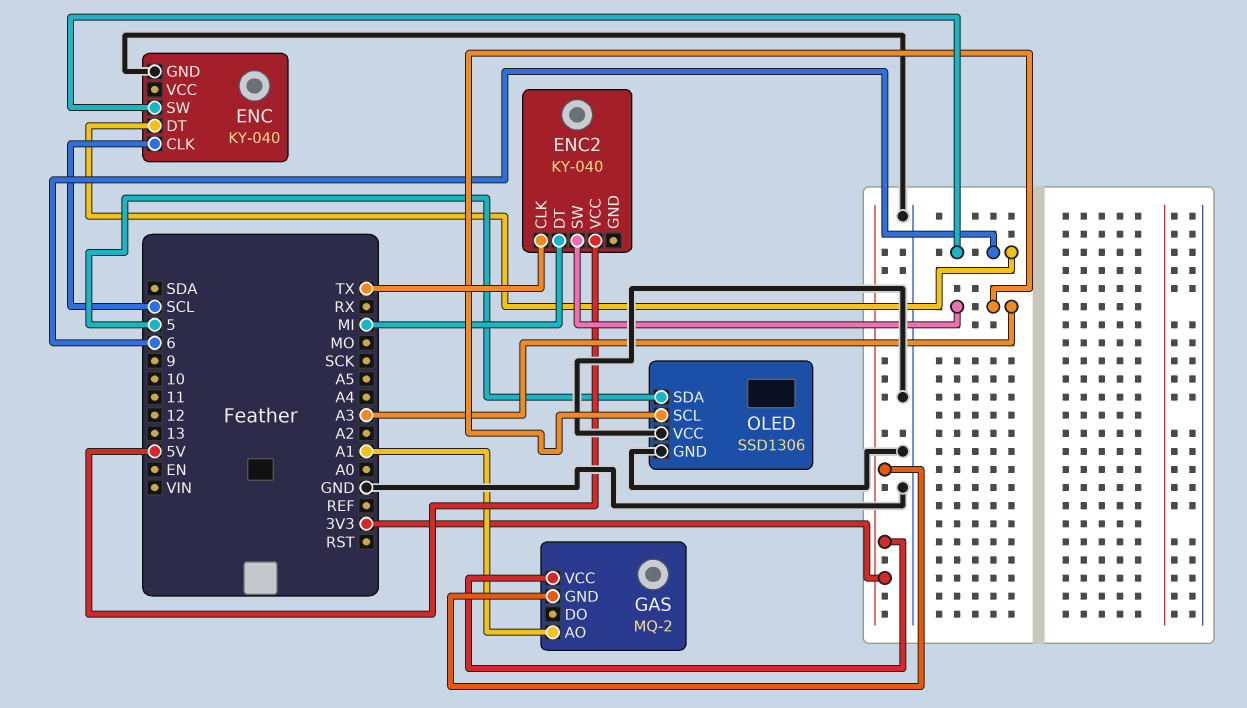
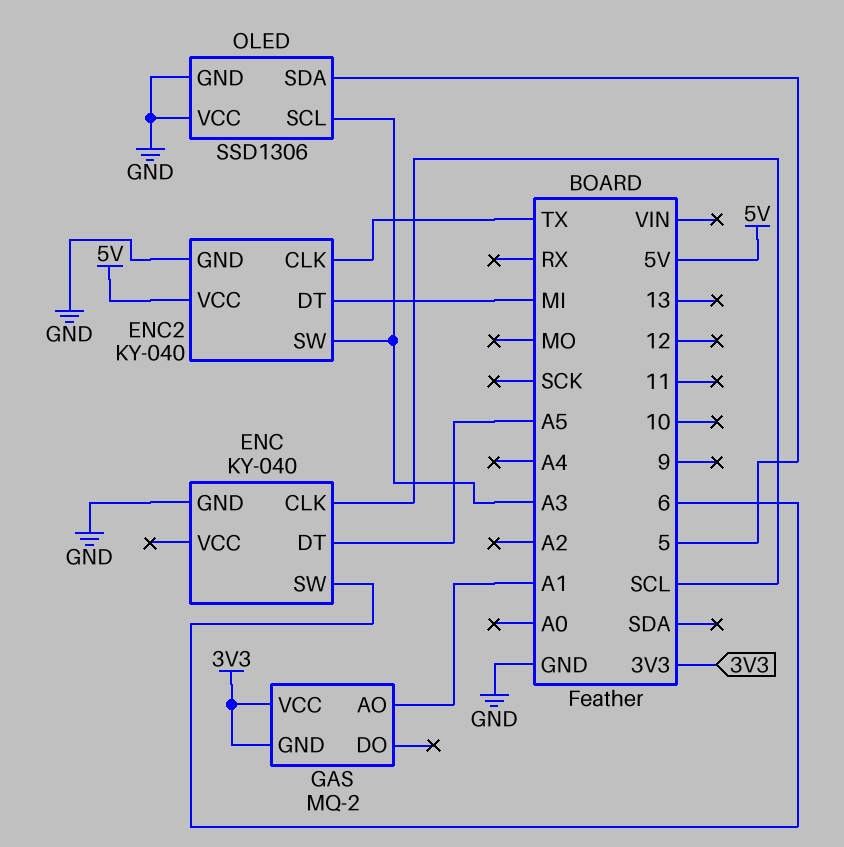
ENC pin DT: 6 -> A5
ENC2 pin GND: none -> GND

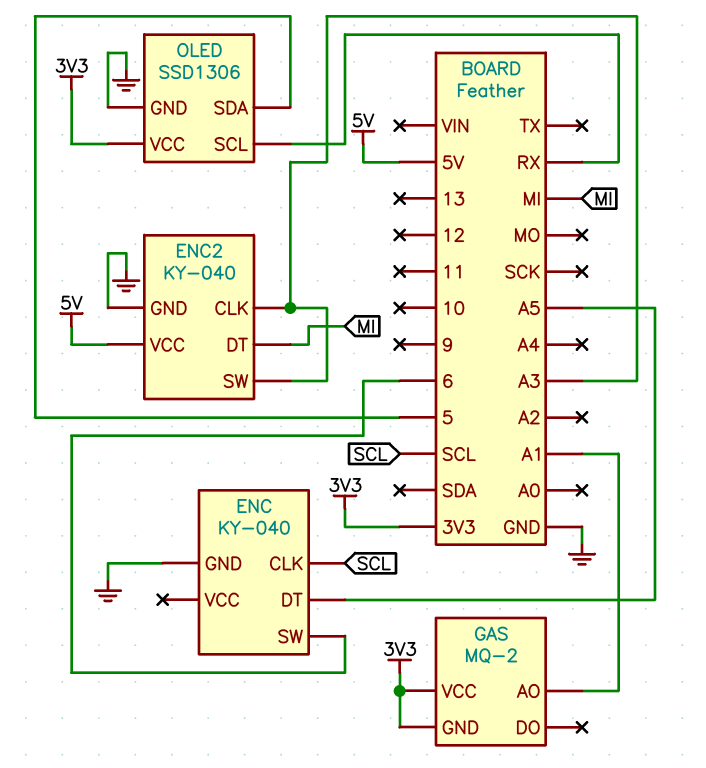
ENC2 pin CLK: TX -> A3
OLED pin SCL: A3 -> RX
OLED pin VCC: GND -> 3V3

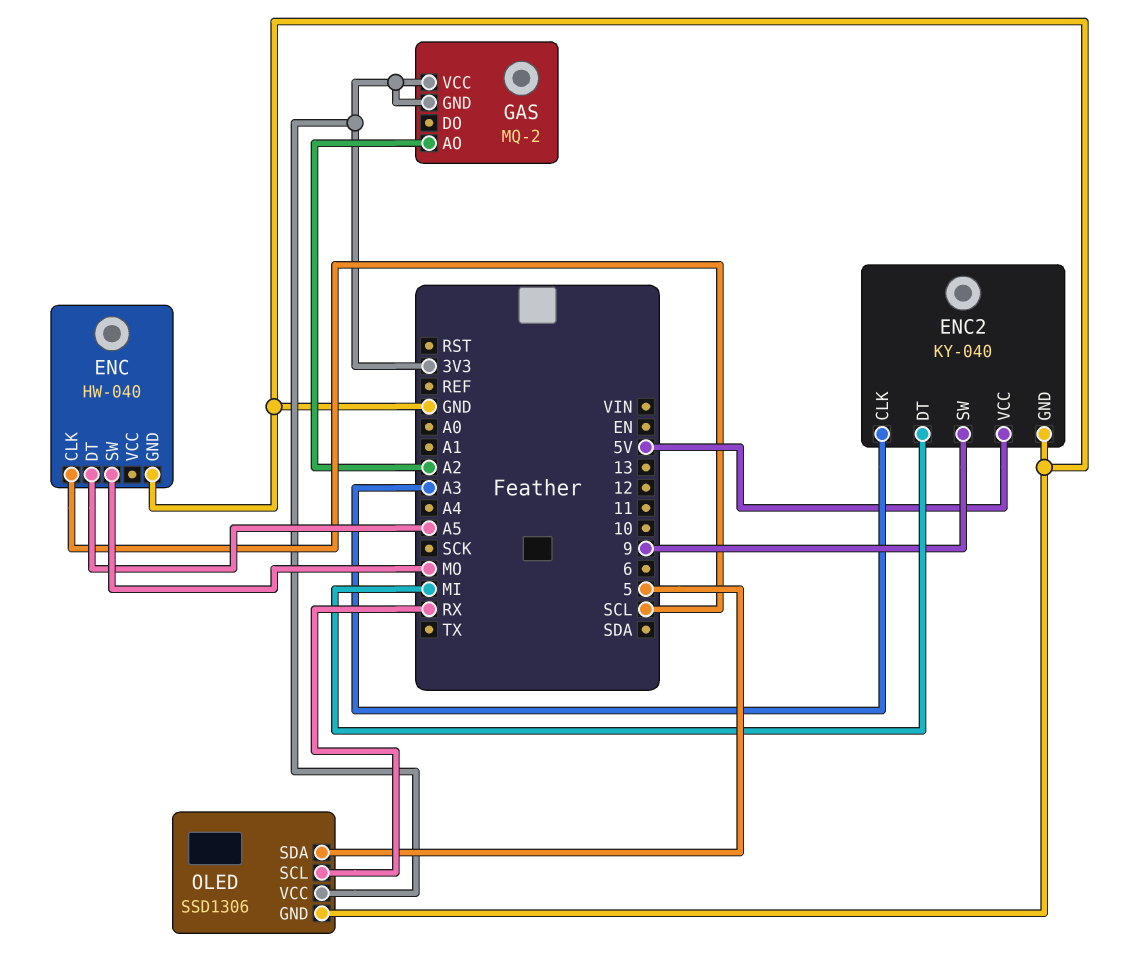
ENC: KY-040 -> HW-040
ENC pin SW: 6 -> MO
ENC2 pin SW: A3 -> 9
GAS pin AO: A1 -> A2

